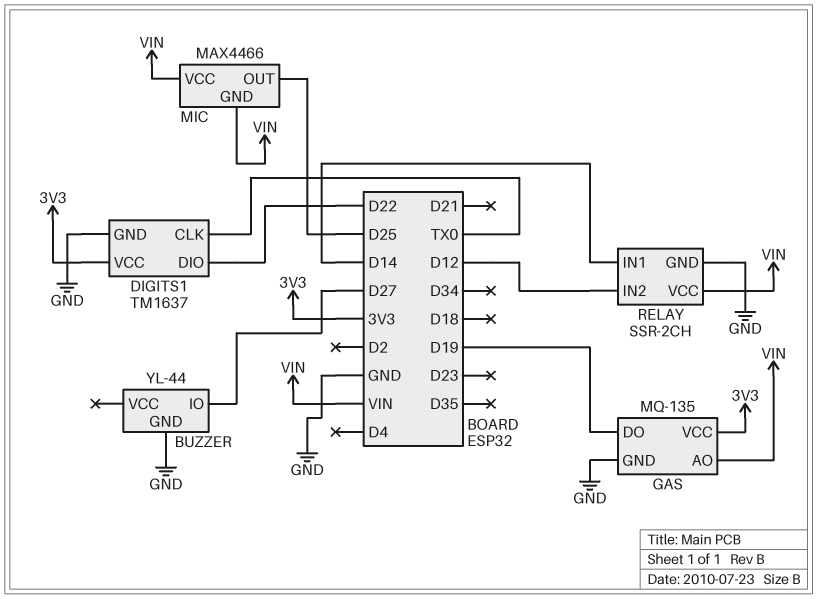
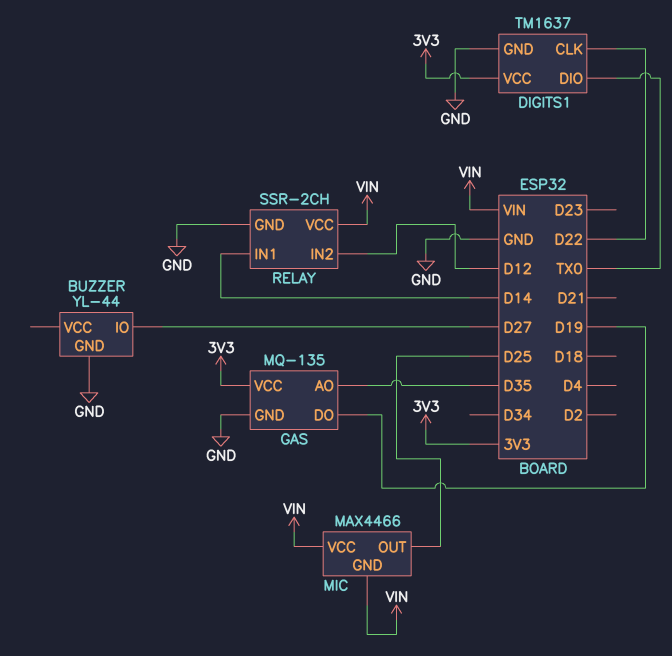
DIGITS1 pin CLK: TX0 -> D22
DIGITS1 pin DIO: D22 -> TX0
GAS pin AO: VIN -> D35

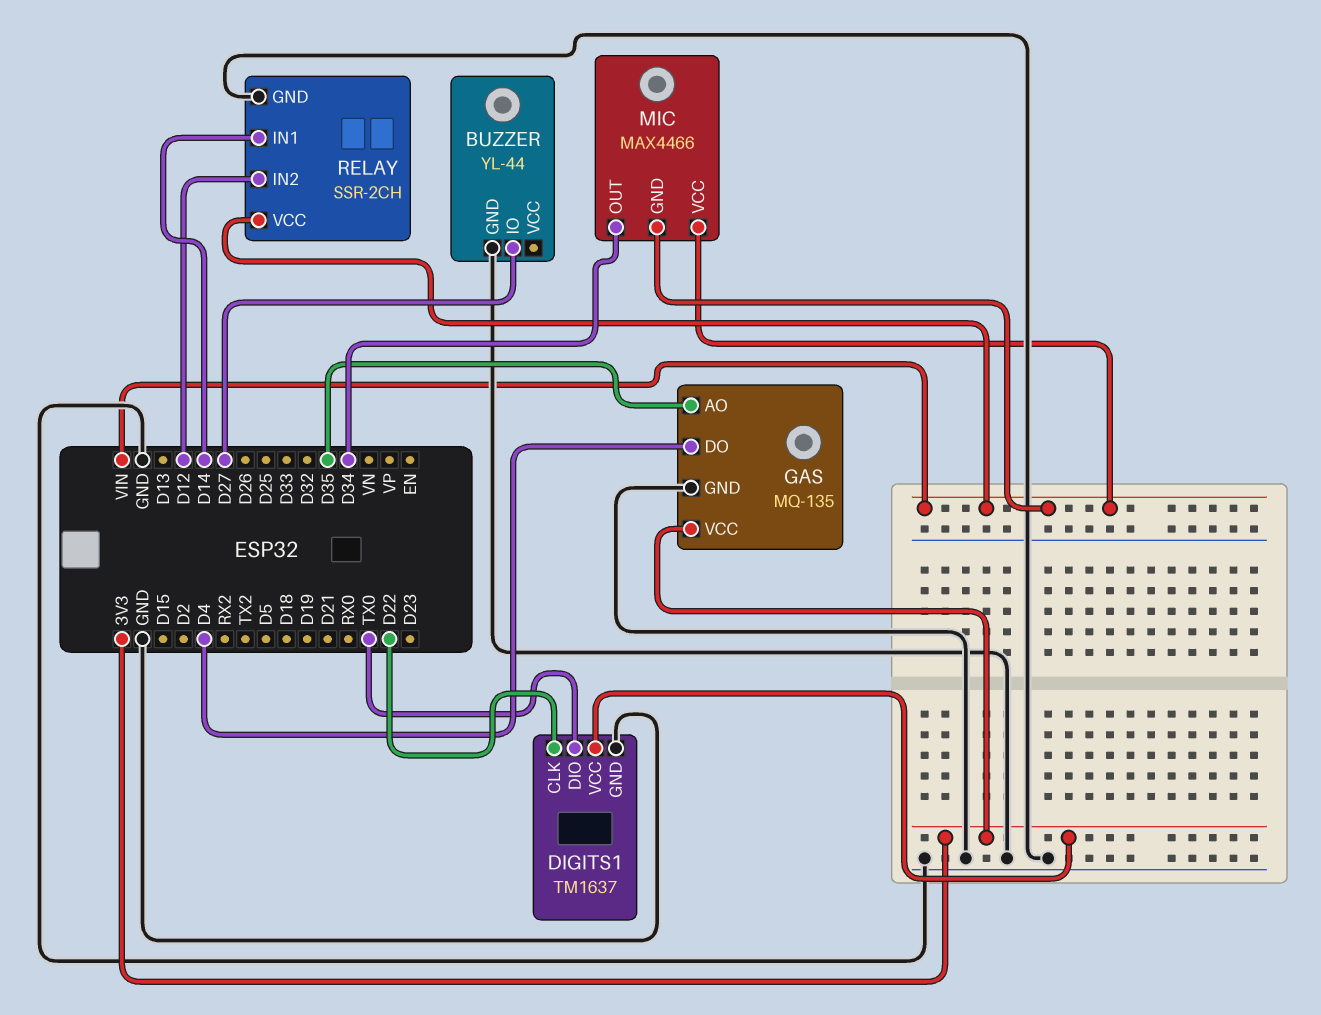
GAS pin DO: D19 -> D4
MIC pin OUT: D25 -> D34

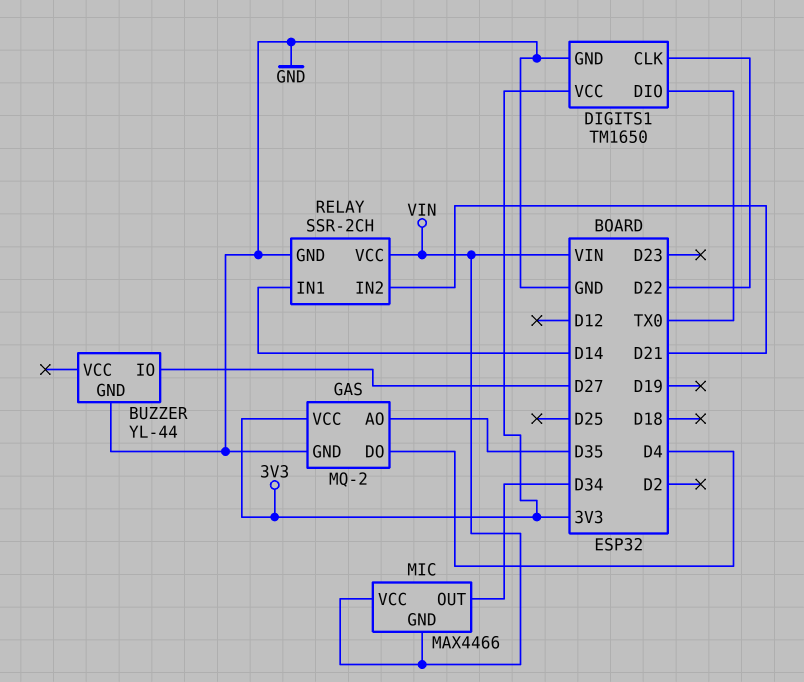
DIGITS1: TM1637 -> TM1650
GAS: MQ-135 -> MQ-2
RELAY pin IN2: D12 -> D21

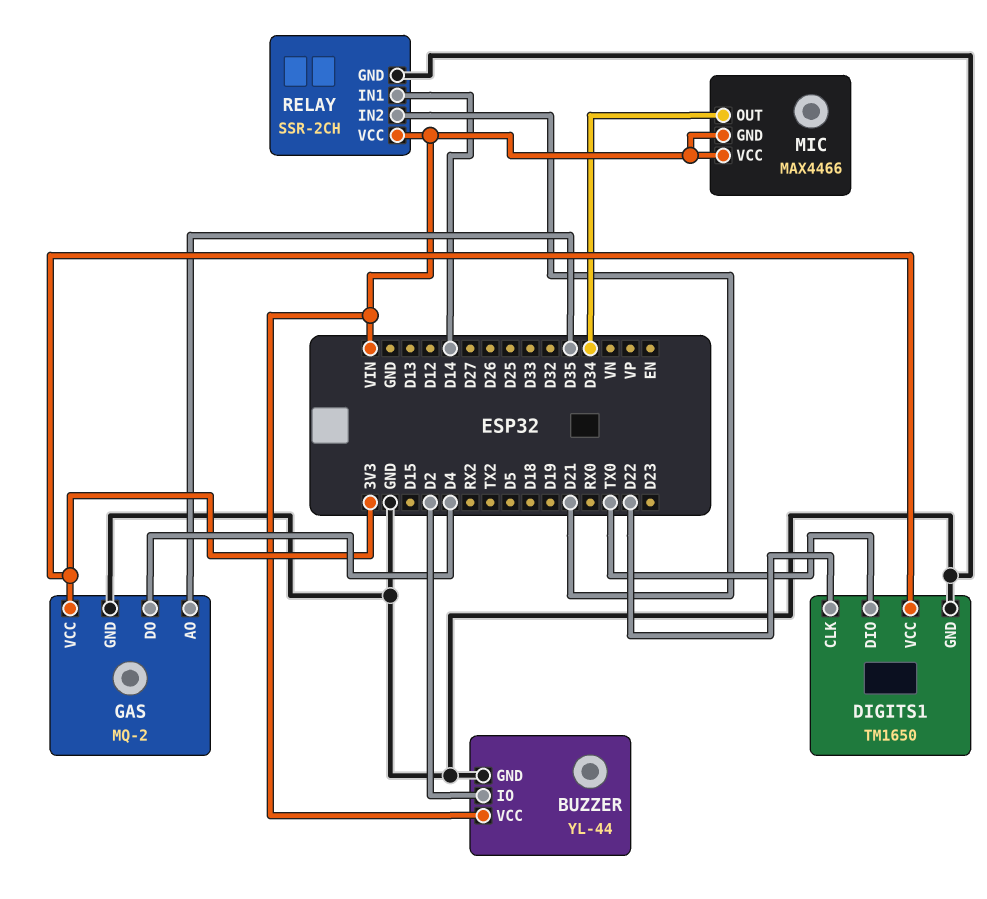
BUZZER pin IO: D27 -> D2
BUZZER pin VCC: none -> VIN

